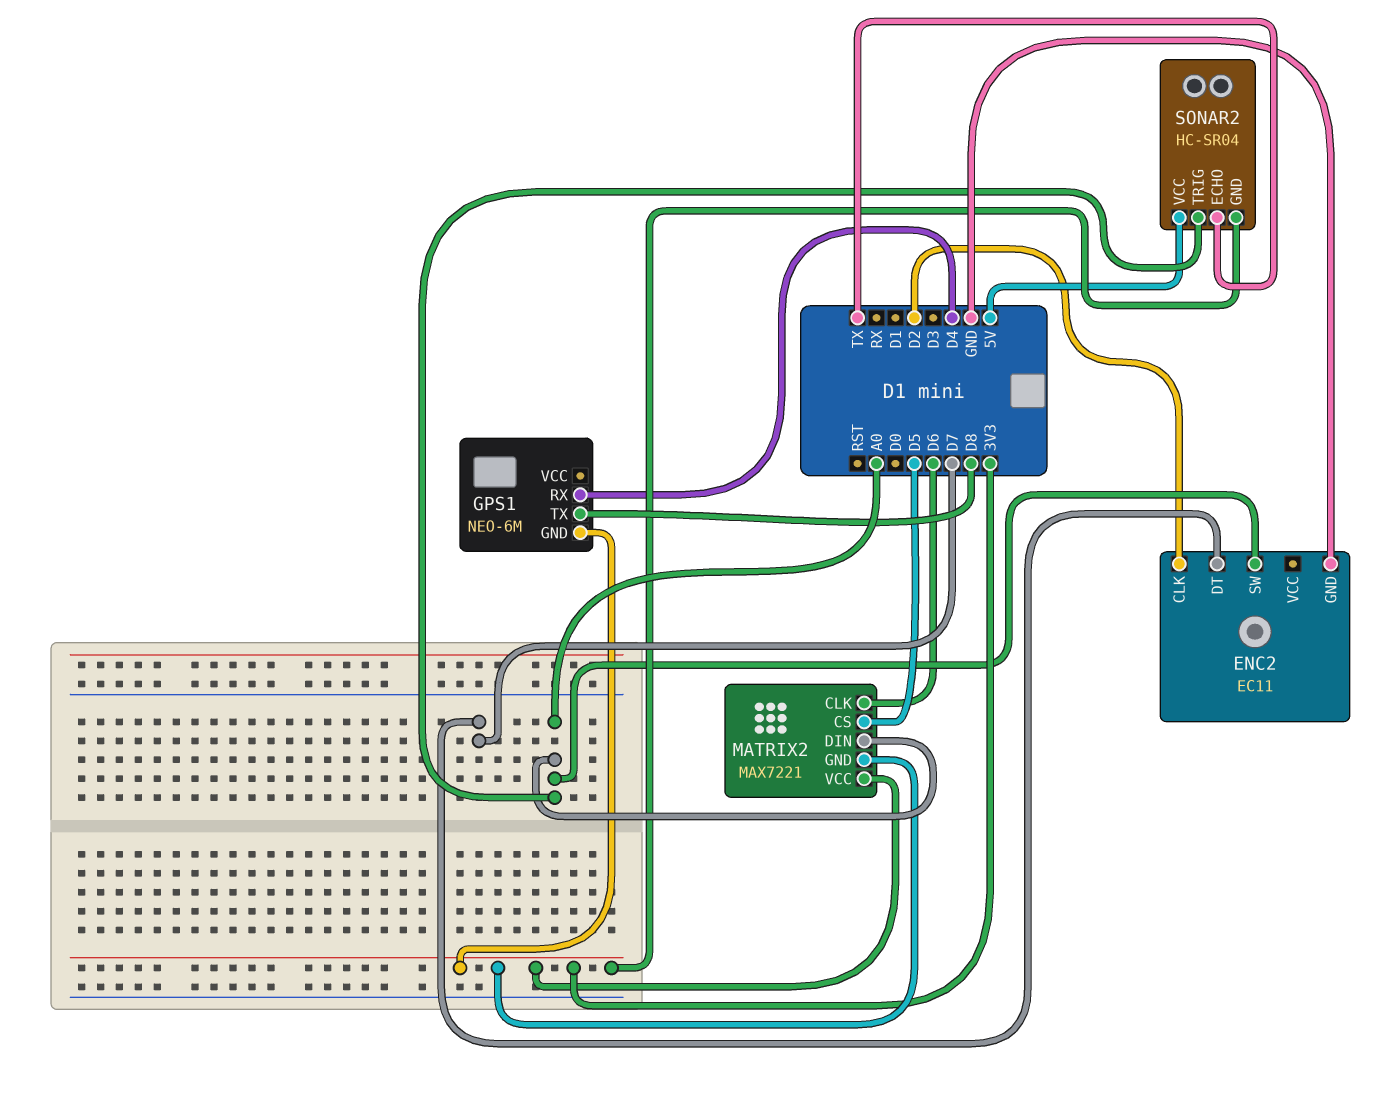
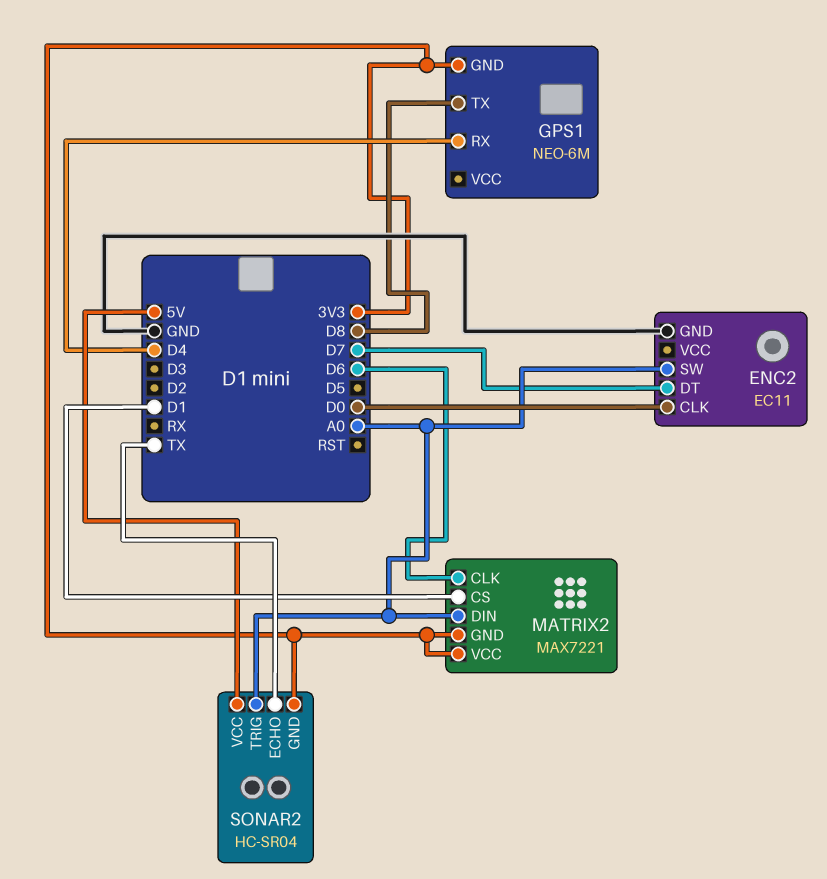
ENC2 pin CLK: D2 -> D0
MATRIX2 pin CS: D5 -> D1

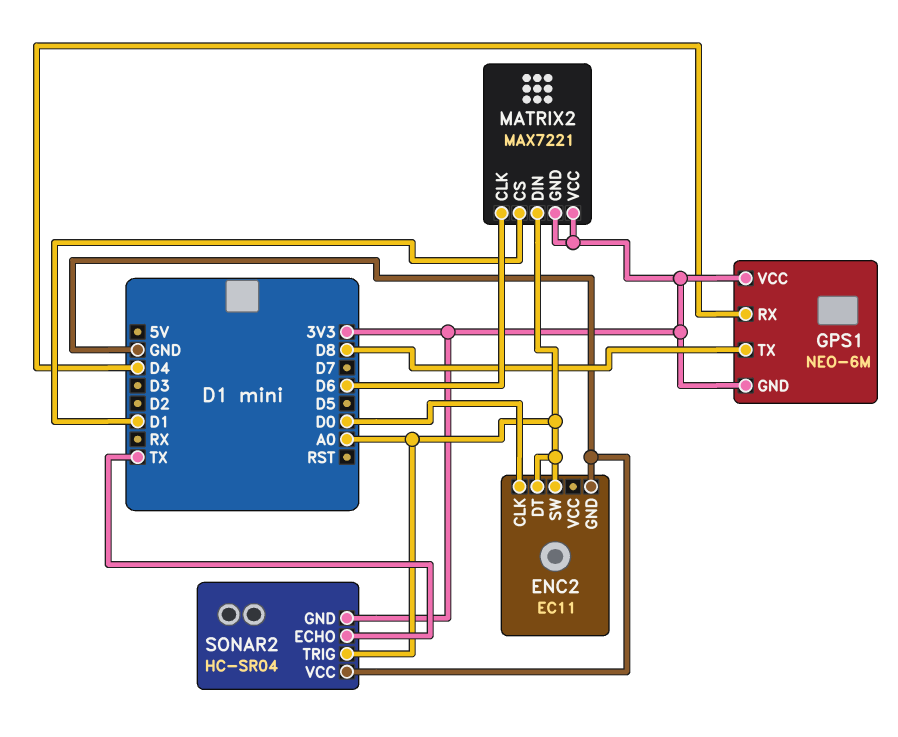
ENC2 pin DT: D7 -> A0
GPS1 pin VCC: none -> 3V3
SONAR2 pin VCC: 5V -> GND

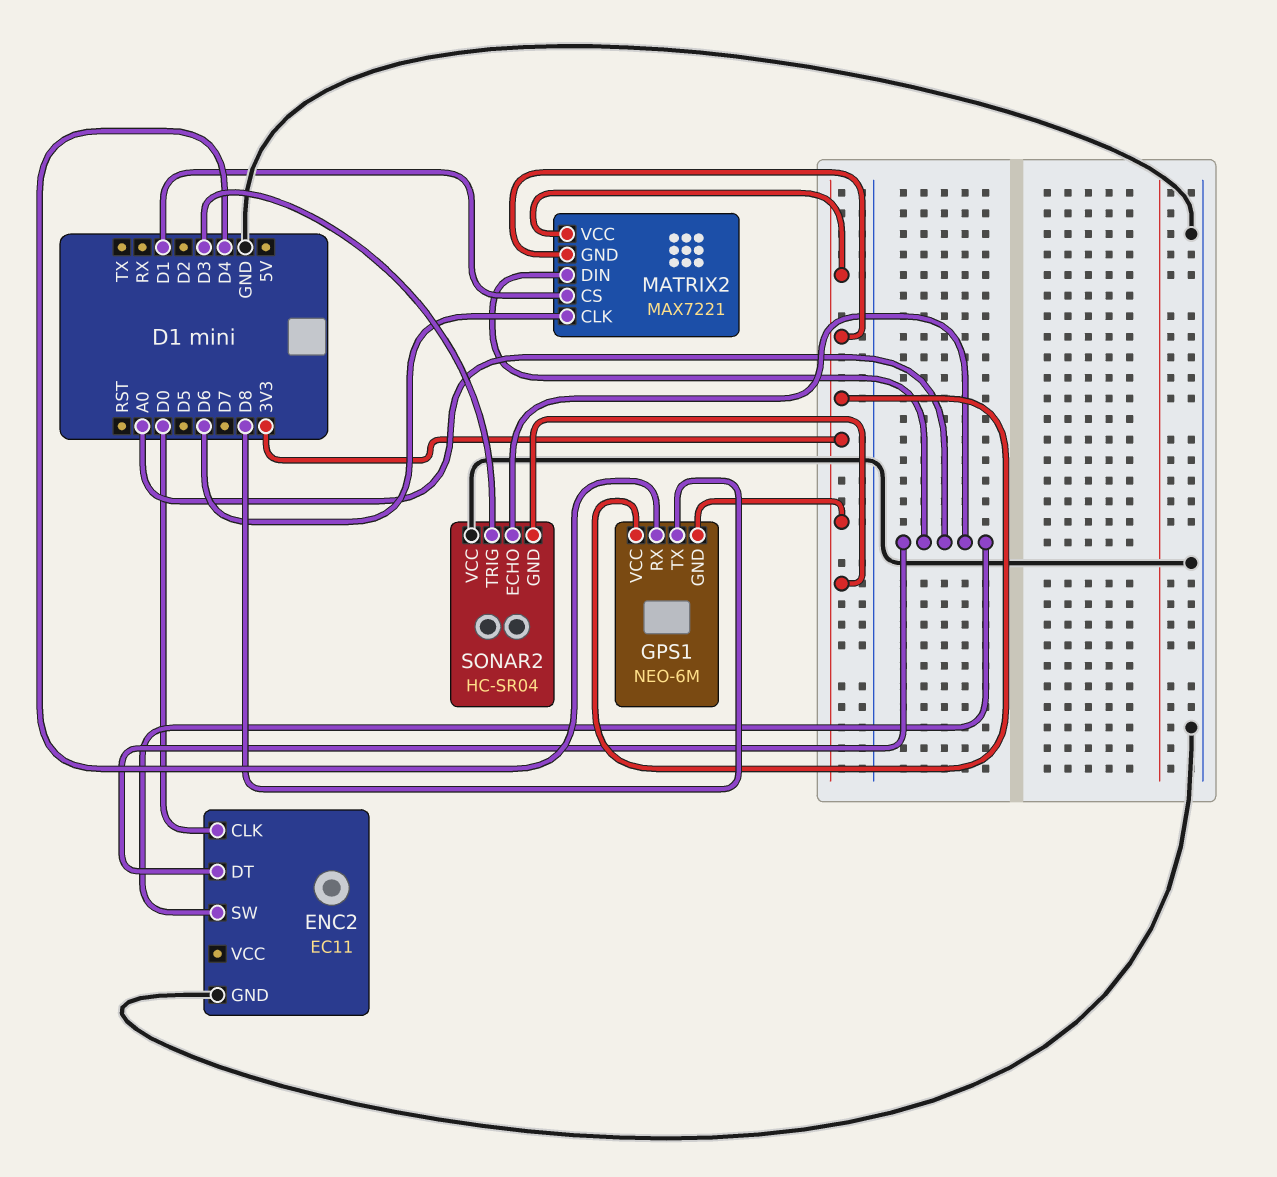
SONAR2 pin ECHO: TX -> A0
SONAR2 pin TRIG: A0 -> D3

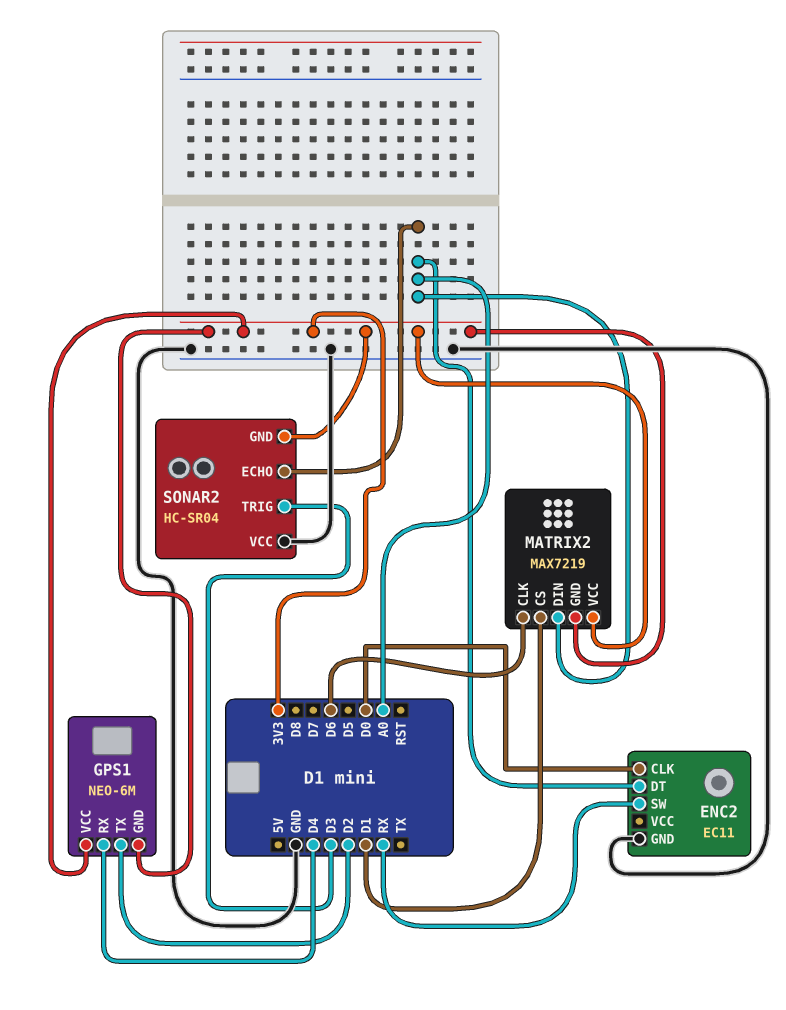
ENC2 pin SW: A0 -> RX
GPS1 pin TX: D8 -> D2
MATRIX2: MAX7221 -> MAX7219

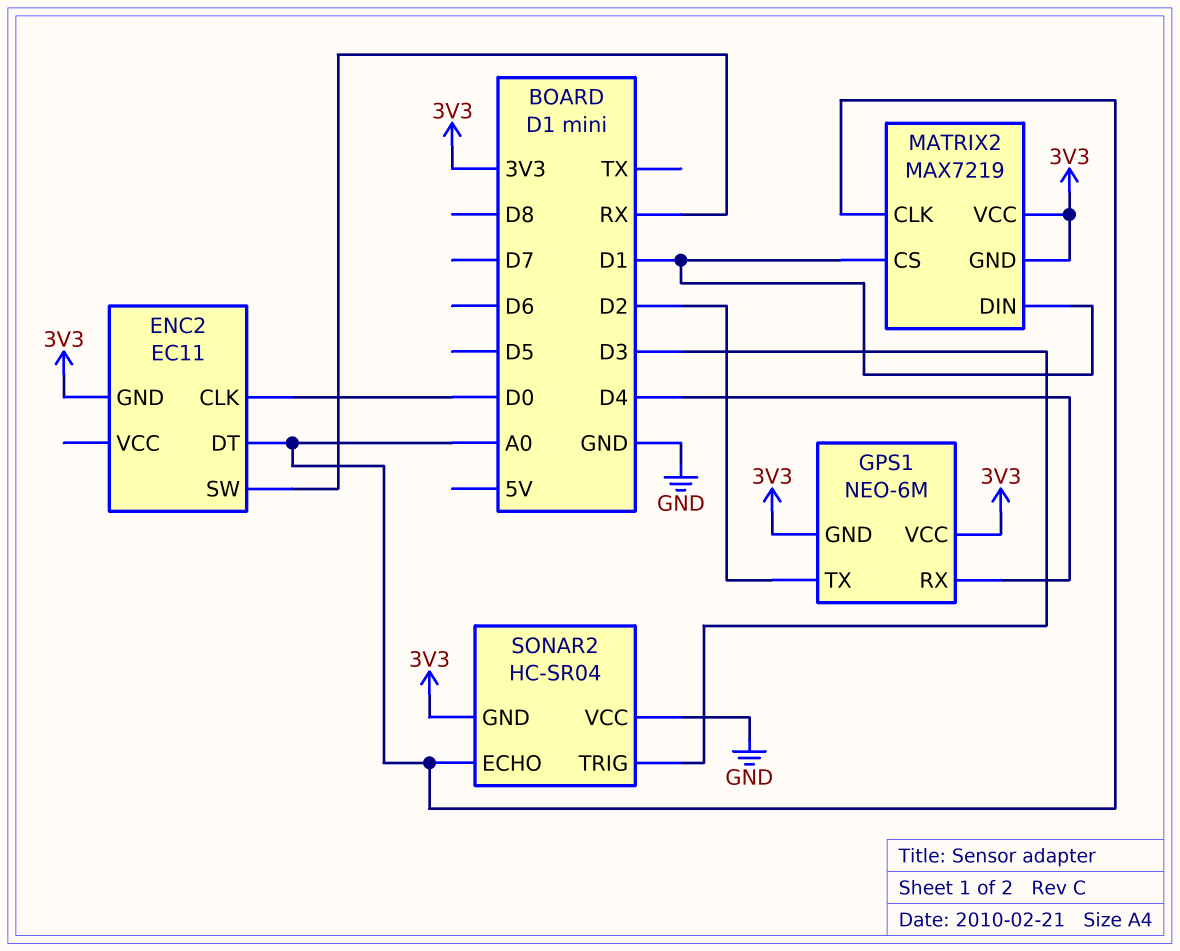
ENC2 pin GND: GND -> 3V3
MATRIX2 pin CLK: D6 -> A0
MATRIX2 pin DIN: A0 -> D1

